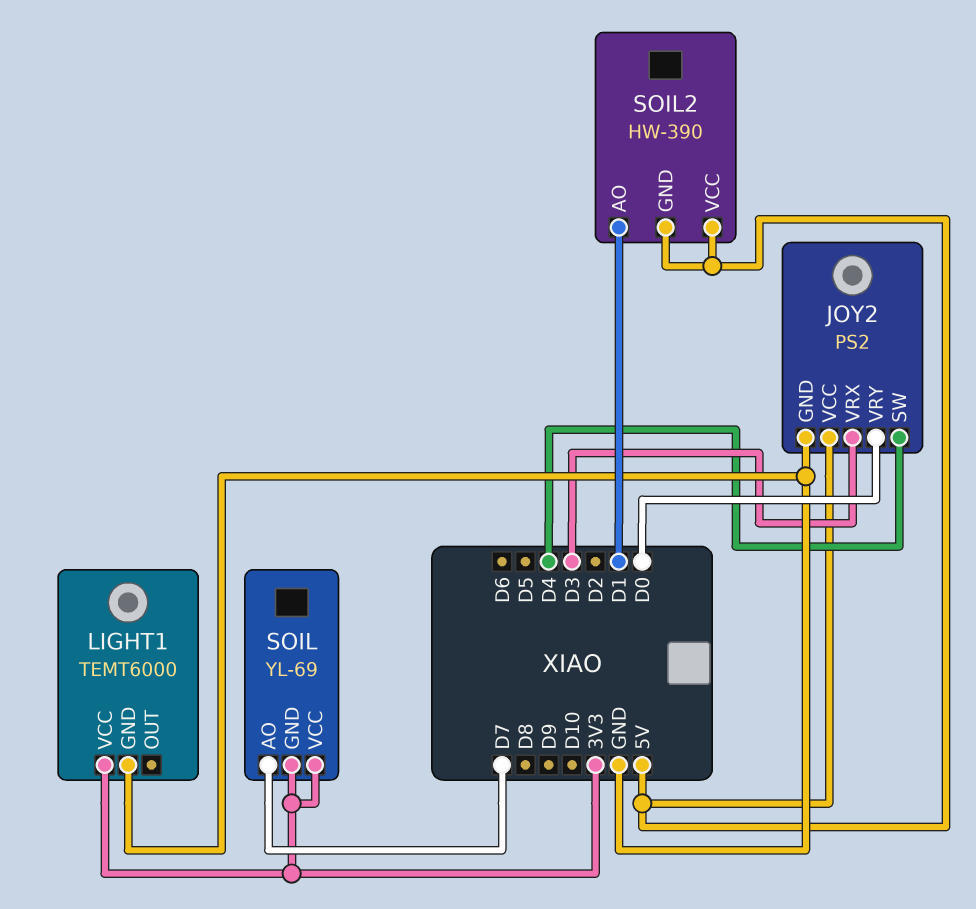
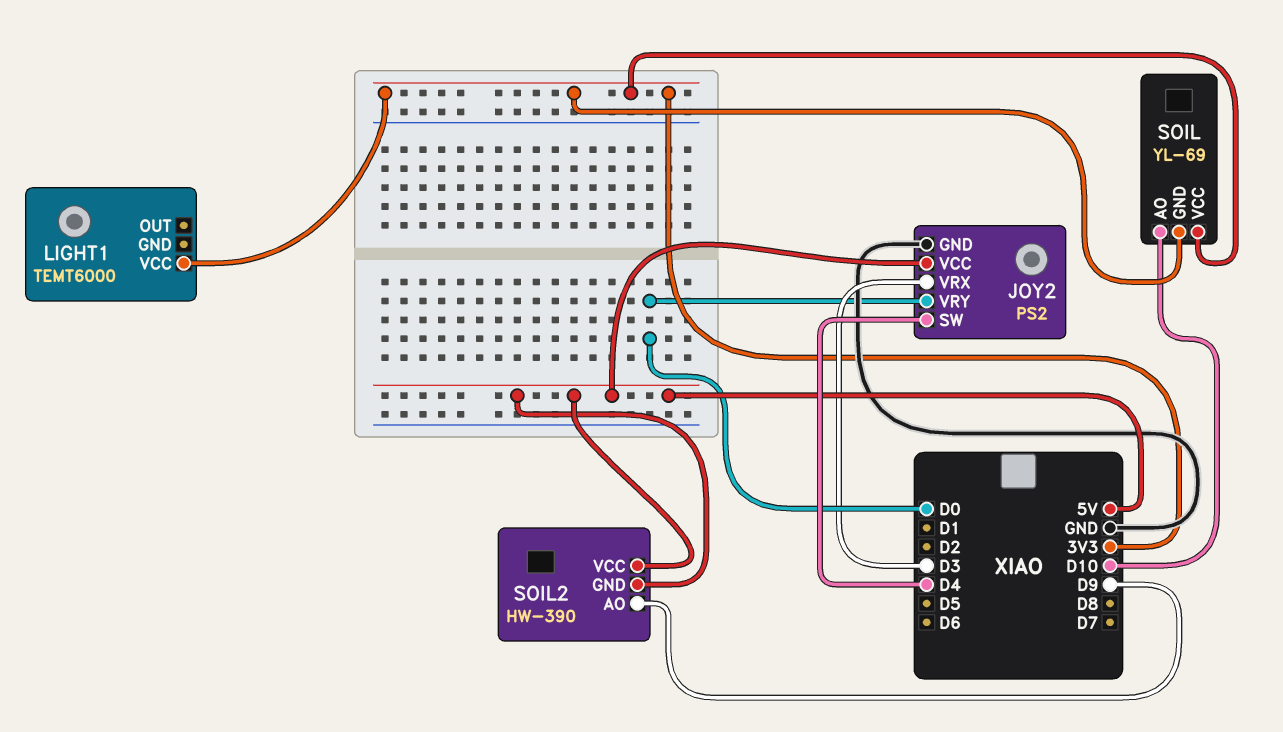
LIGHT1 pin GND: GND -> none
SOIL pin AO: D7 -> D10
SOIL2 pin AO: D1 -> D9

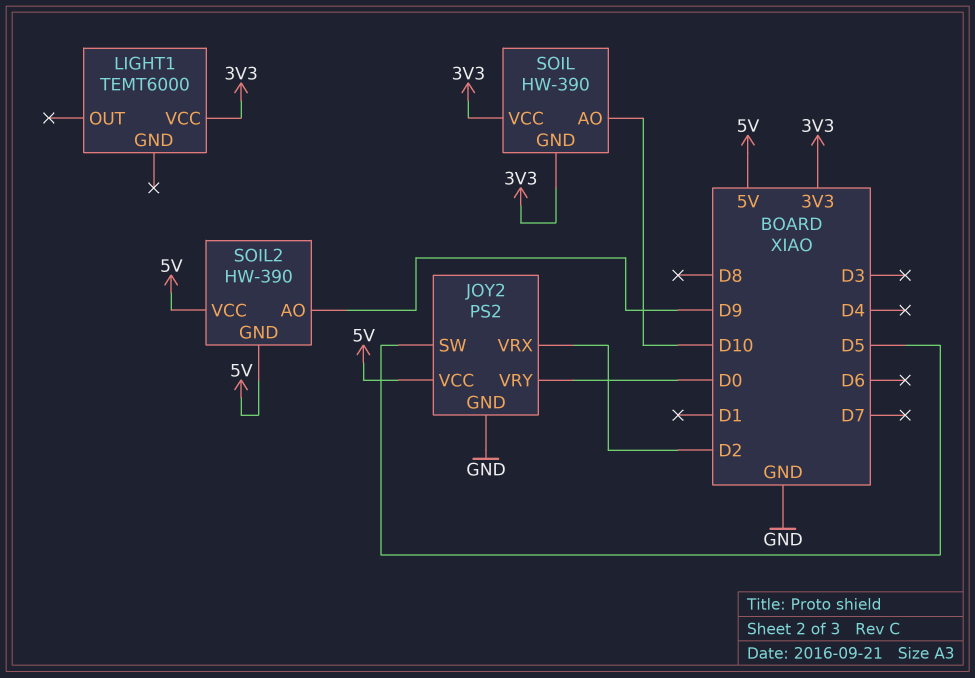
JOY2 pin SW: D4 -> D5
JOY2 pin VRX: D3 -> D2
SOIL: YL-69 -> HW-390

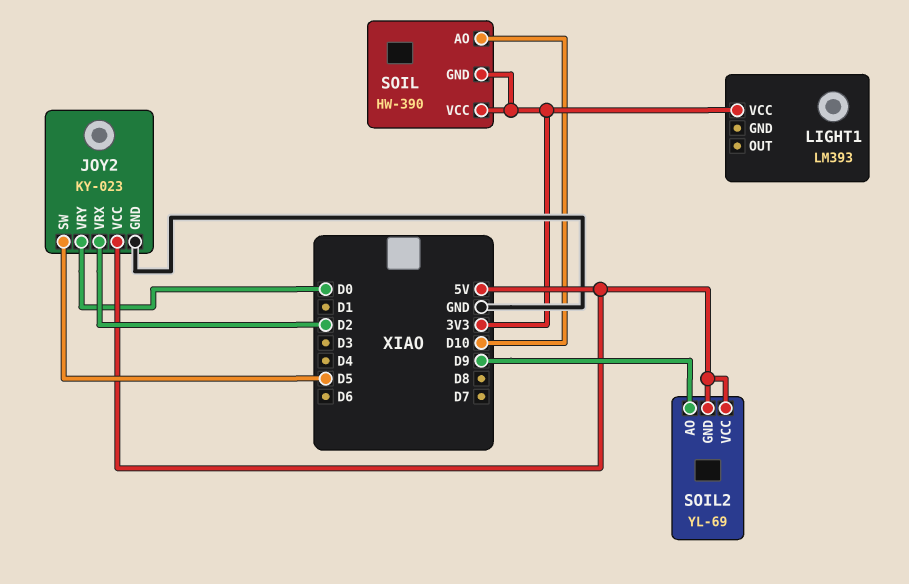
JOY2: PS2 -> KY-023
LIGHT1: TEMT6000 -> LM393
SOIL2: HW-390 -> YL-69

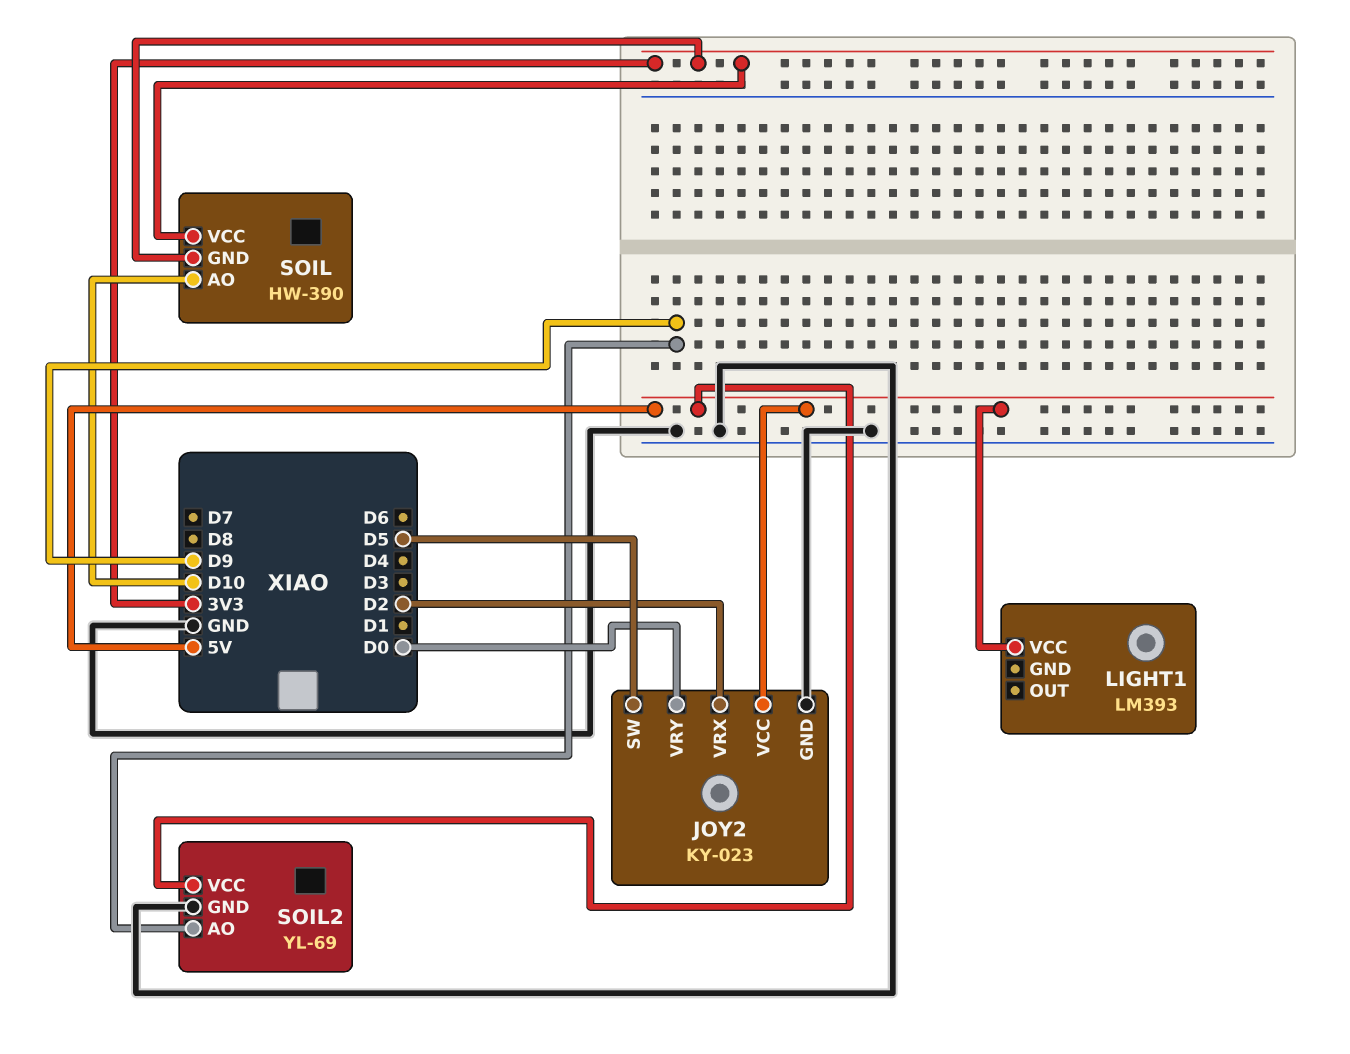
LIGHT1 pin VCC: 3V3 -> 5V
SOIL2 pin GND: 5V -> GND

